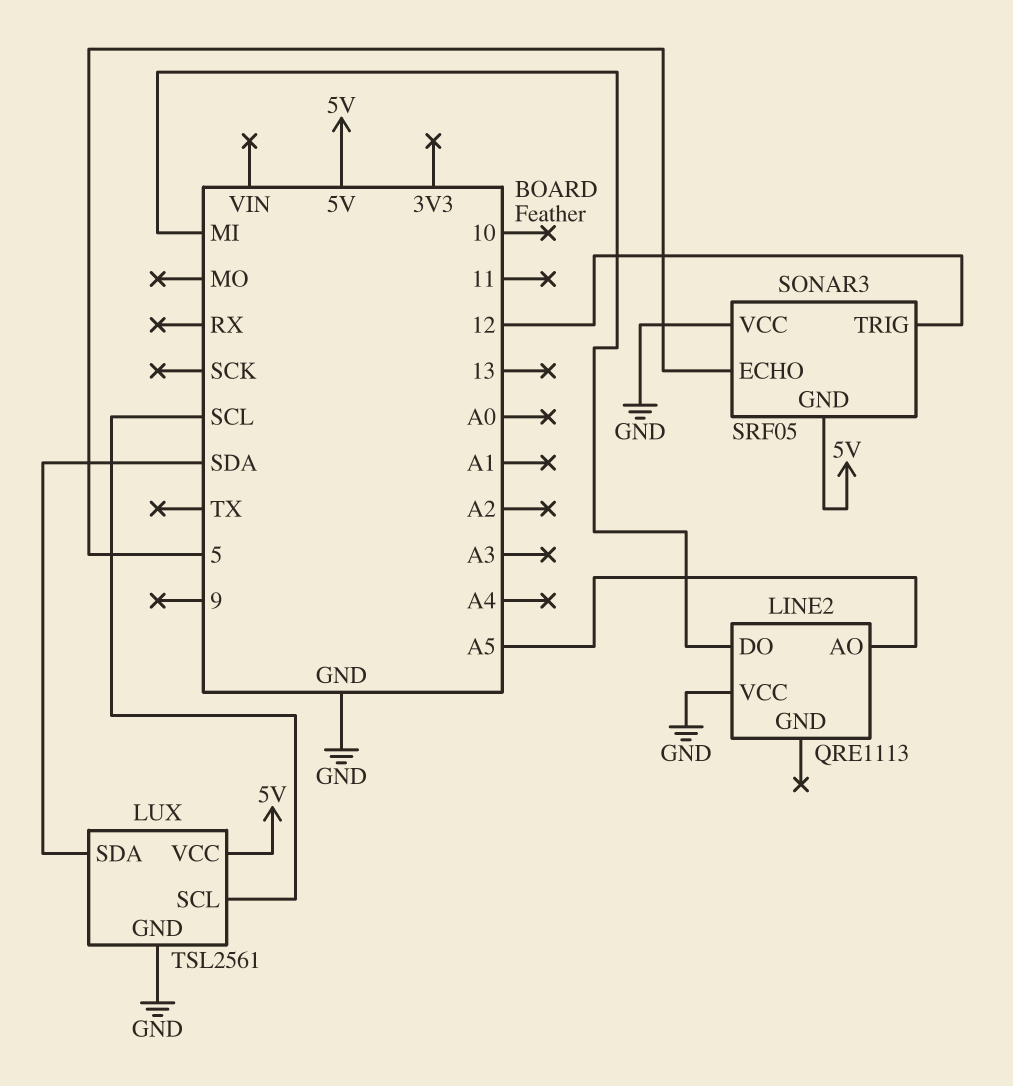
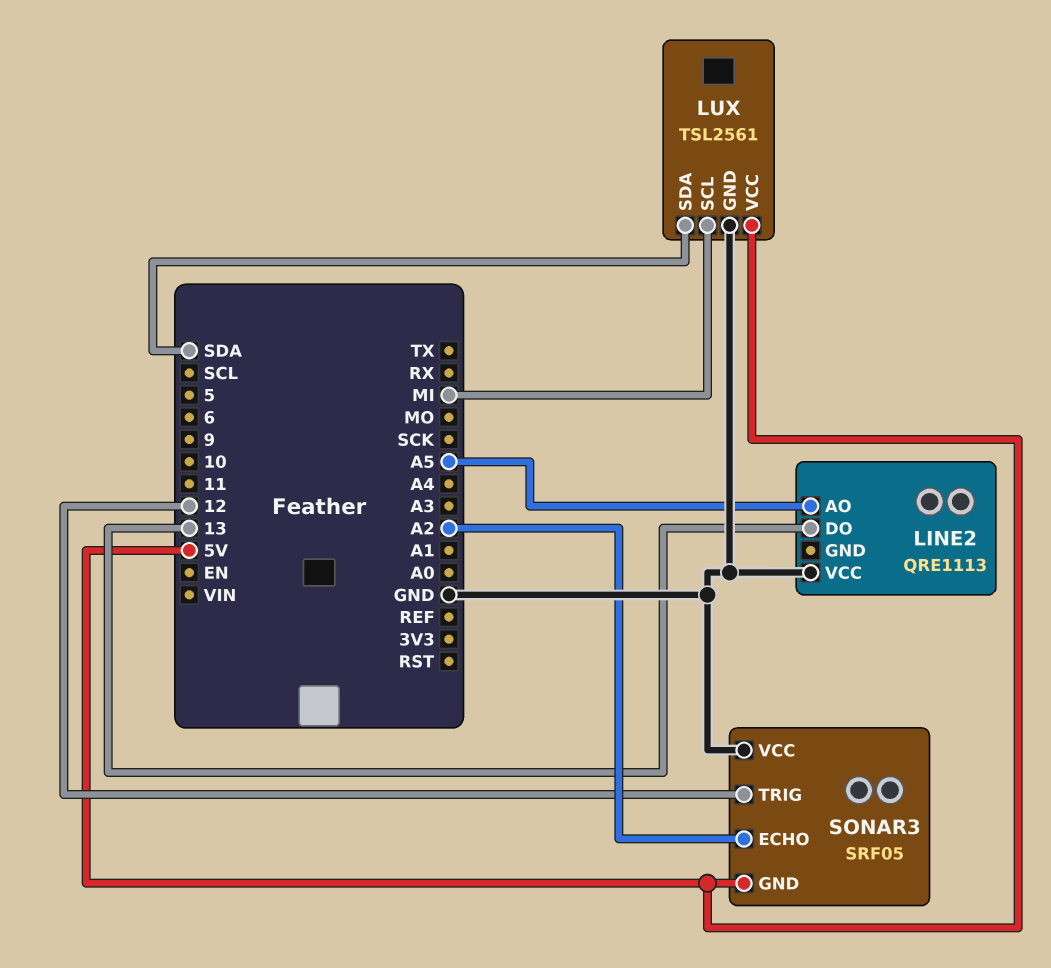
LINE2 pin DO: MI -> 13
LUX pin SCL: SCL -> MI
SONAR3 pin ECHO: 5 -> A2

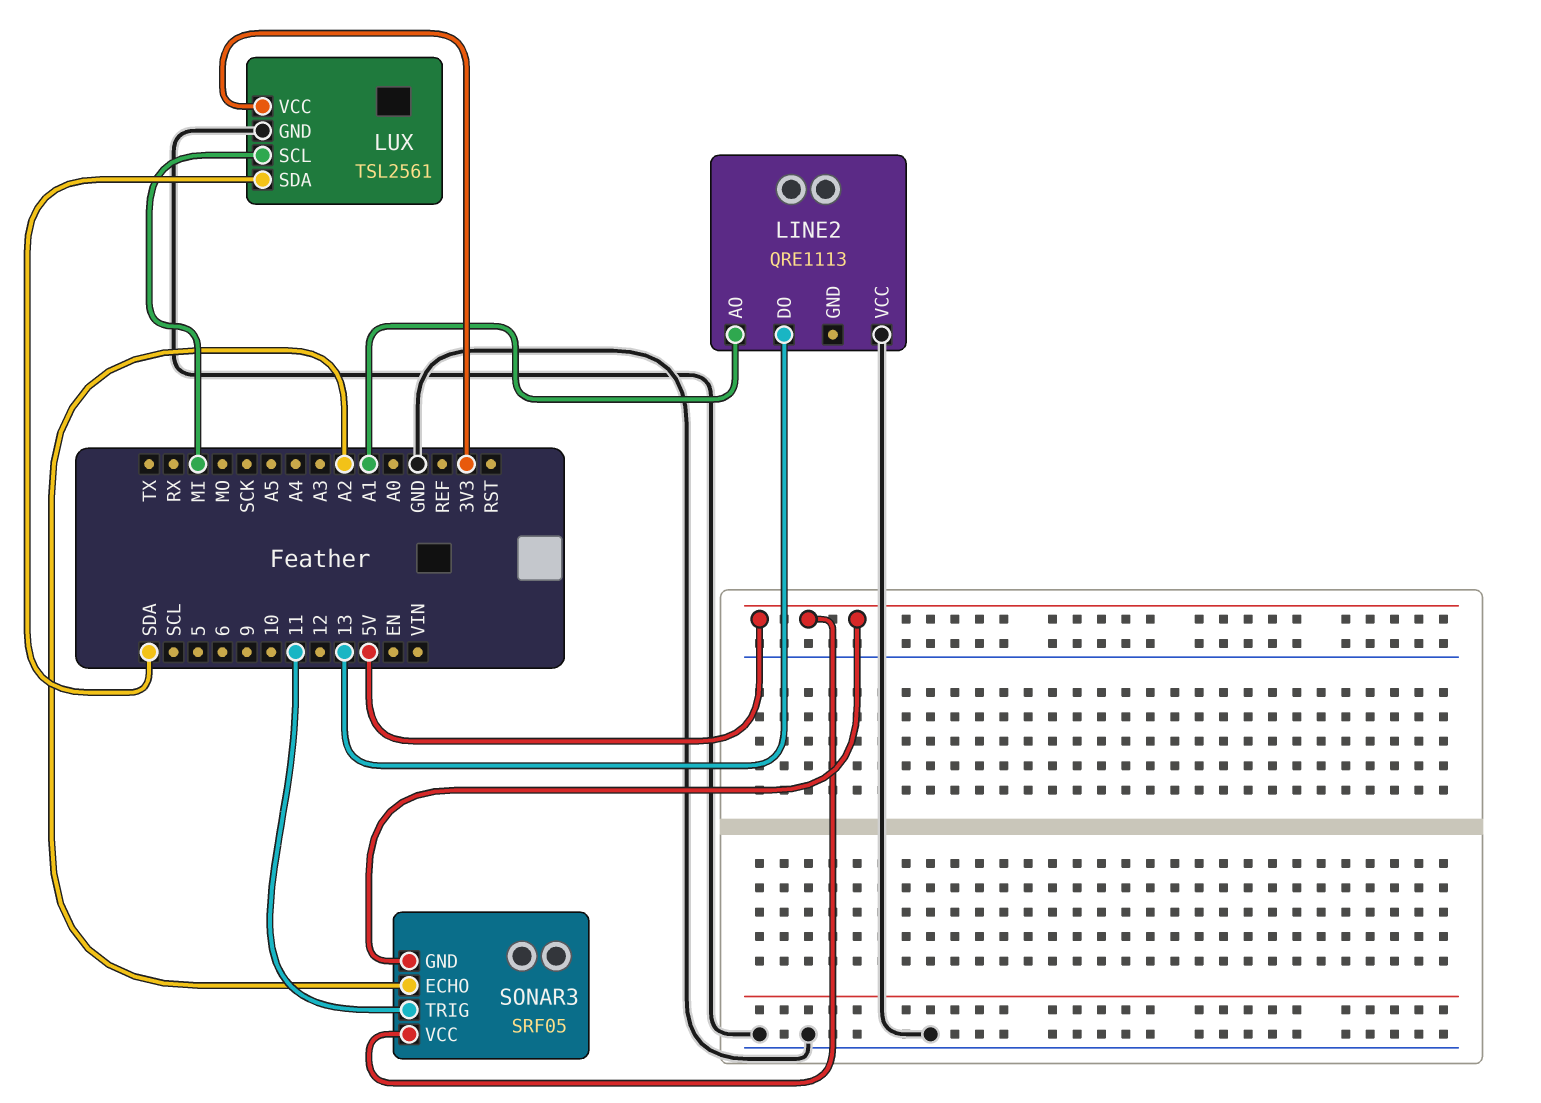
LINE2 pin AO: A5 -> A1
LUX pin VCC: 5V -> 3V3
SONAR3 pin TRIG: 12 -> 11
SONAR3 pin VCC: GND -> 5V

